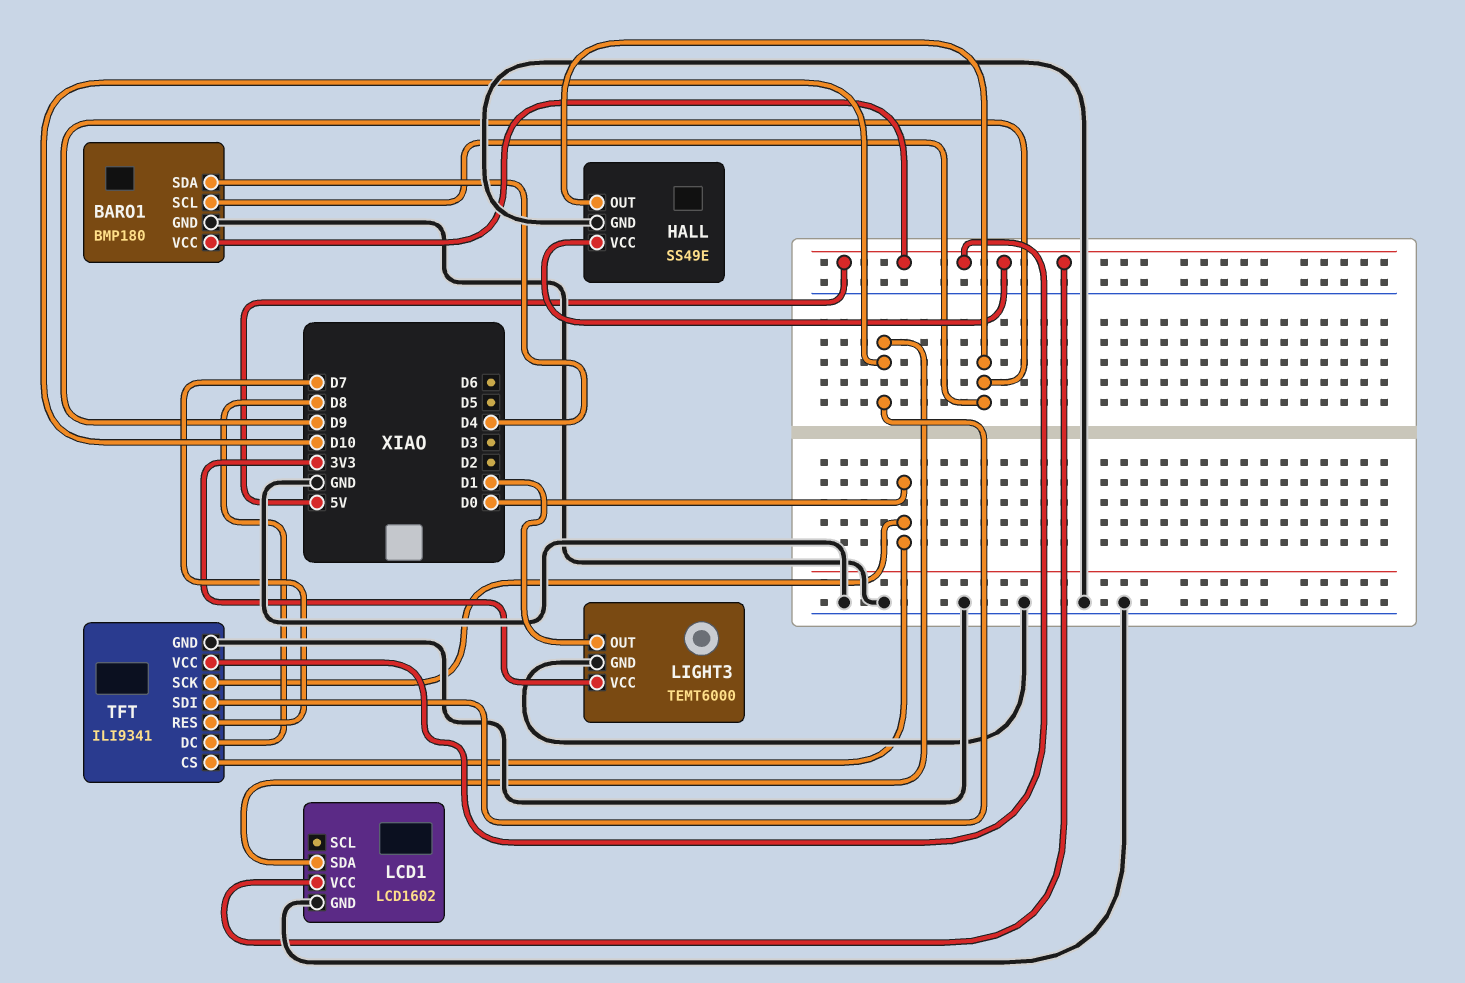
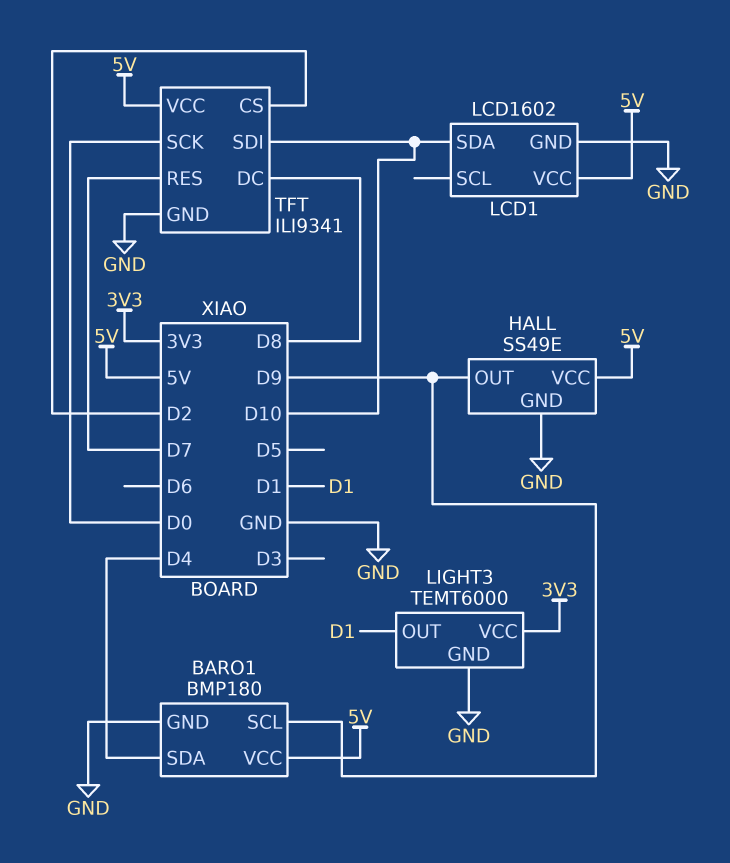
TFT pin CS: D0 -> D2

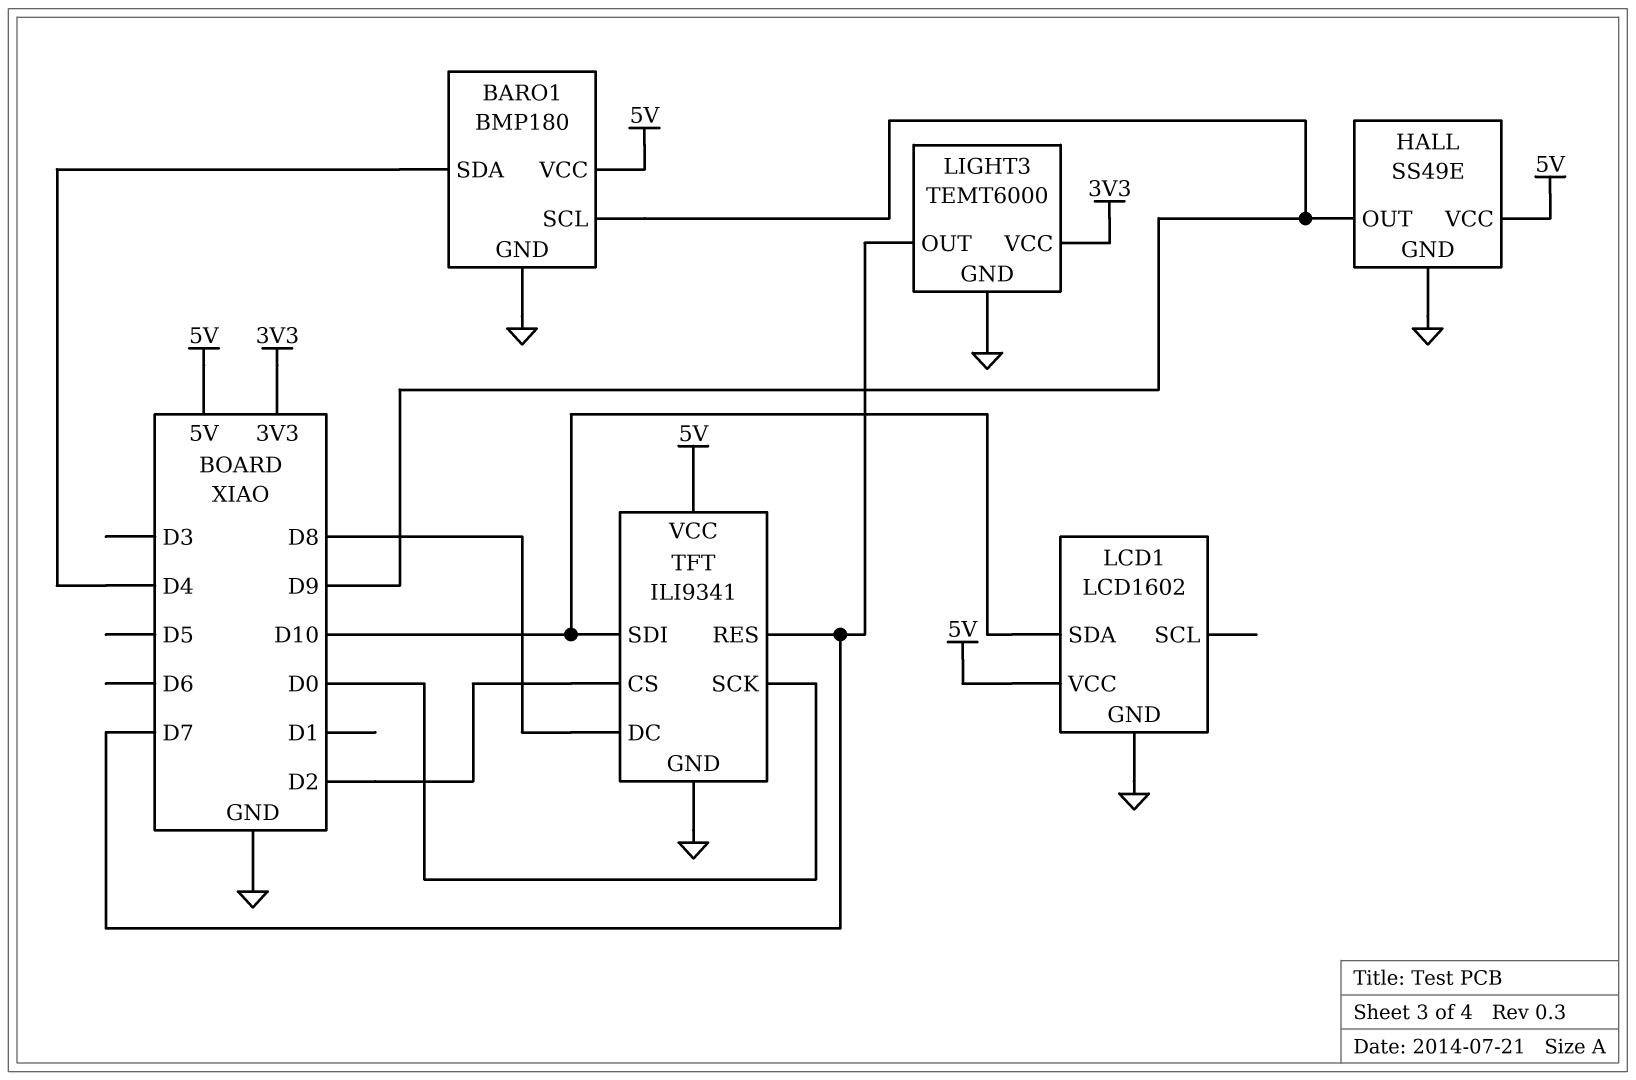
LIGHT3 pin OUT: D1 -> D7

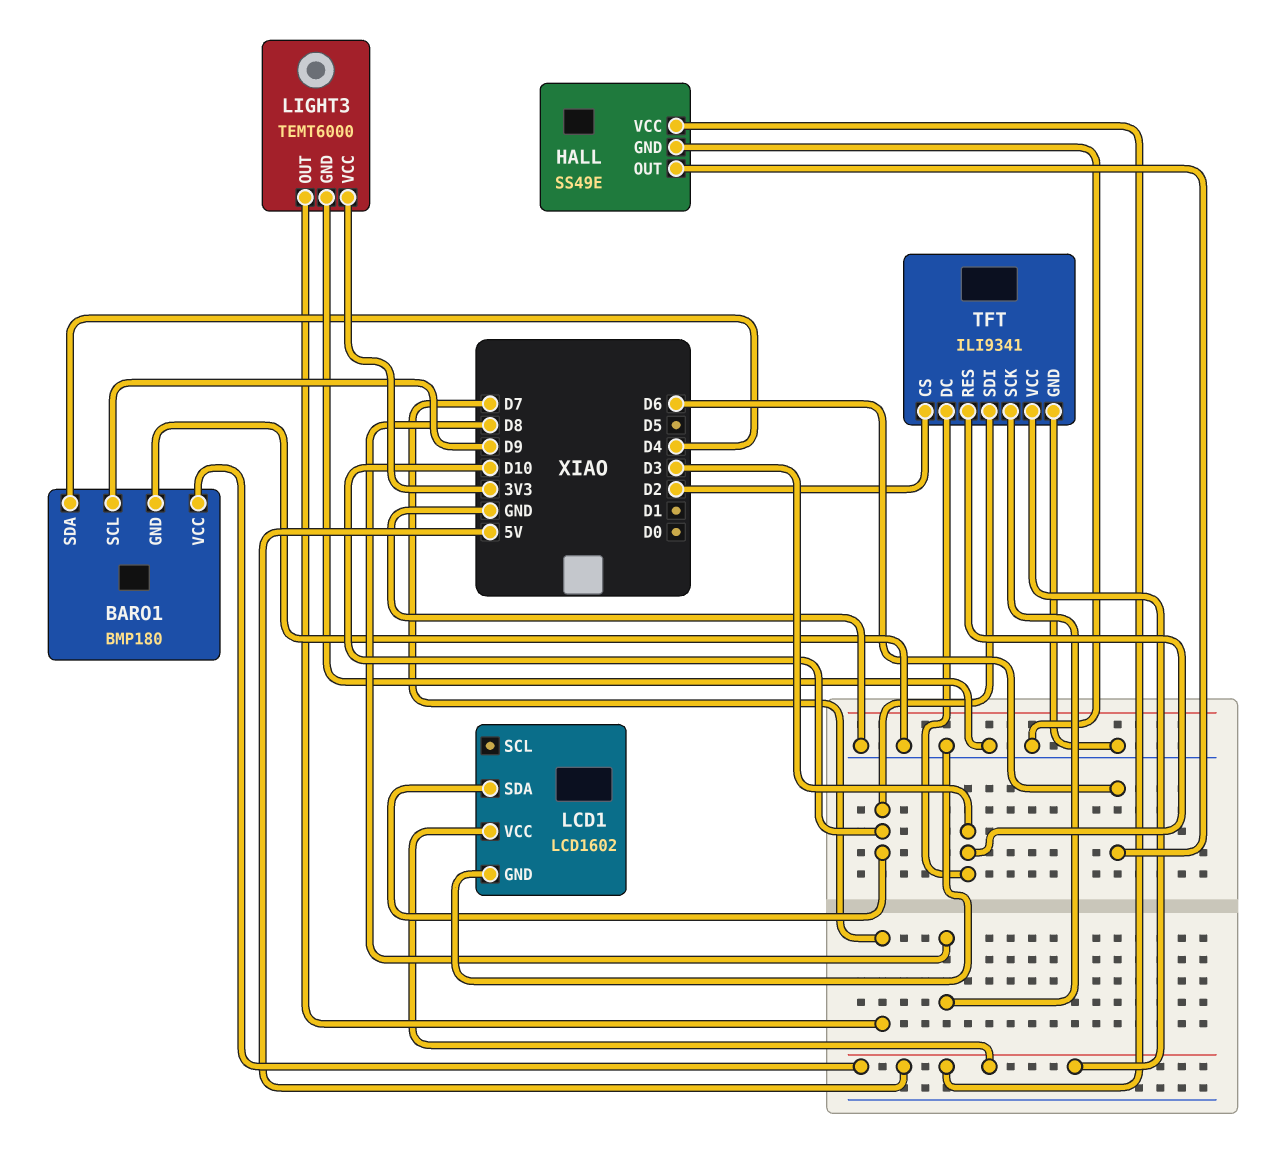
HALL pin OUT: D9 -> D6
TFT pin DC: D8 -> D3
TFT pin RES: D7 -> D3
TFT pin SCK: D0 -> D8

